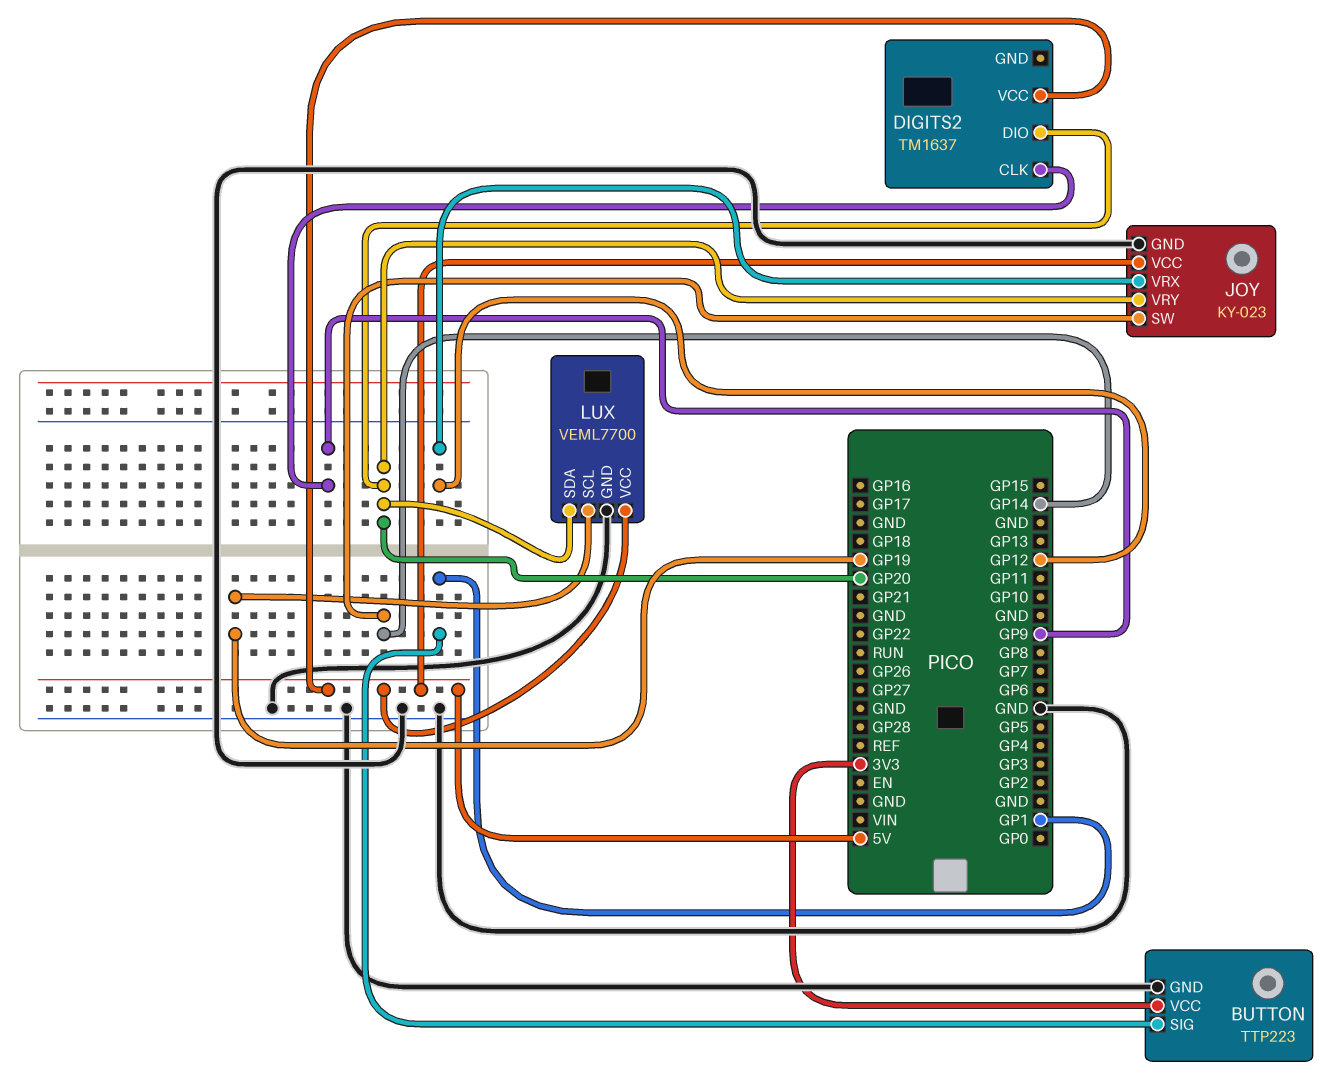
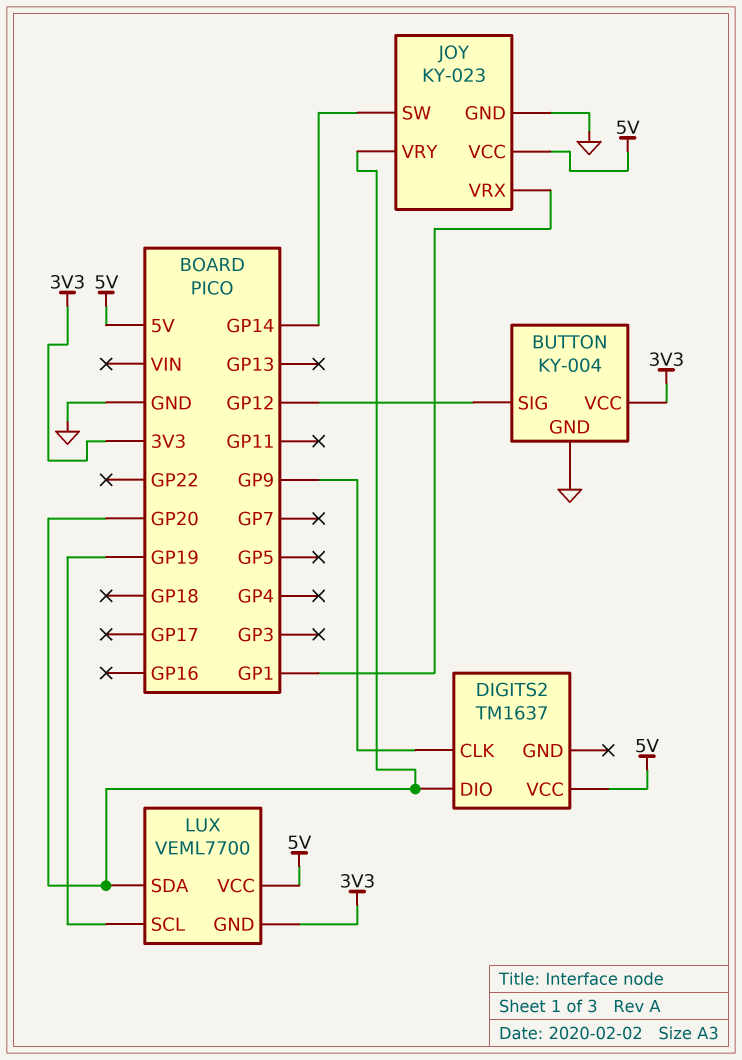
BUTTON: TTP223 -> KY-004
BUTTON pin SIG: GP1 -> GP12
JOY pin VRX: GP12 -> GP1
LUX pin GND: GND -> 3V3

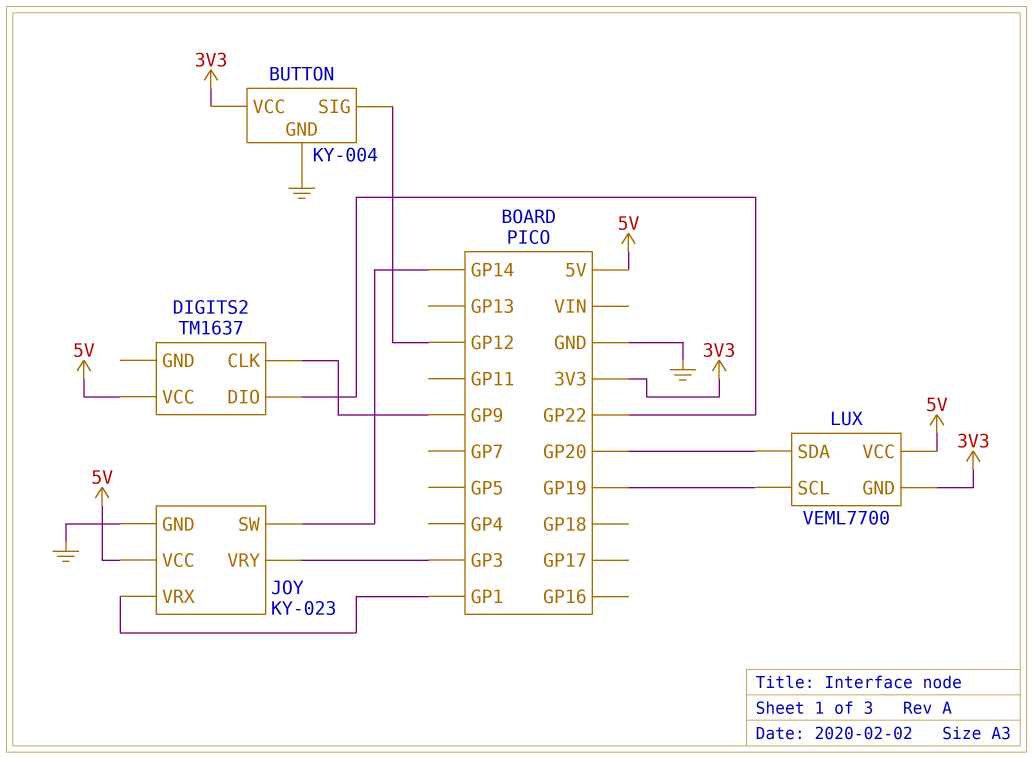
DIGITS2 pin DIO: GP20 -> GP22
JOY pin VRY: GP20 -> GP3

